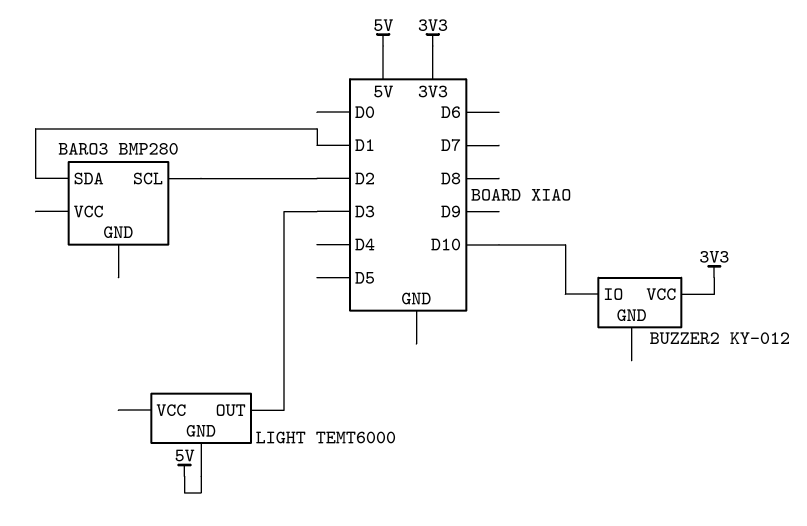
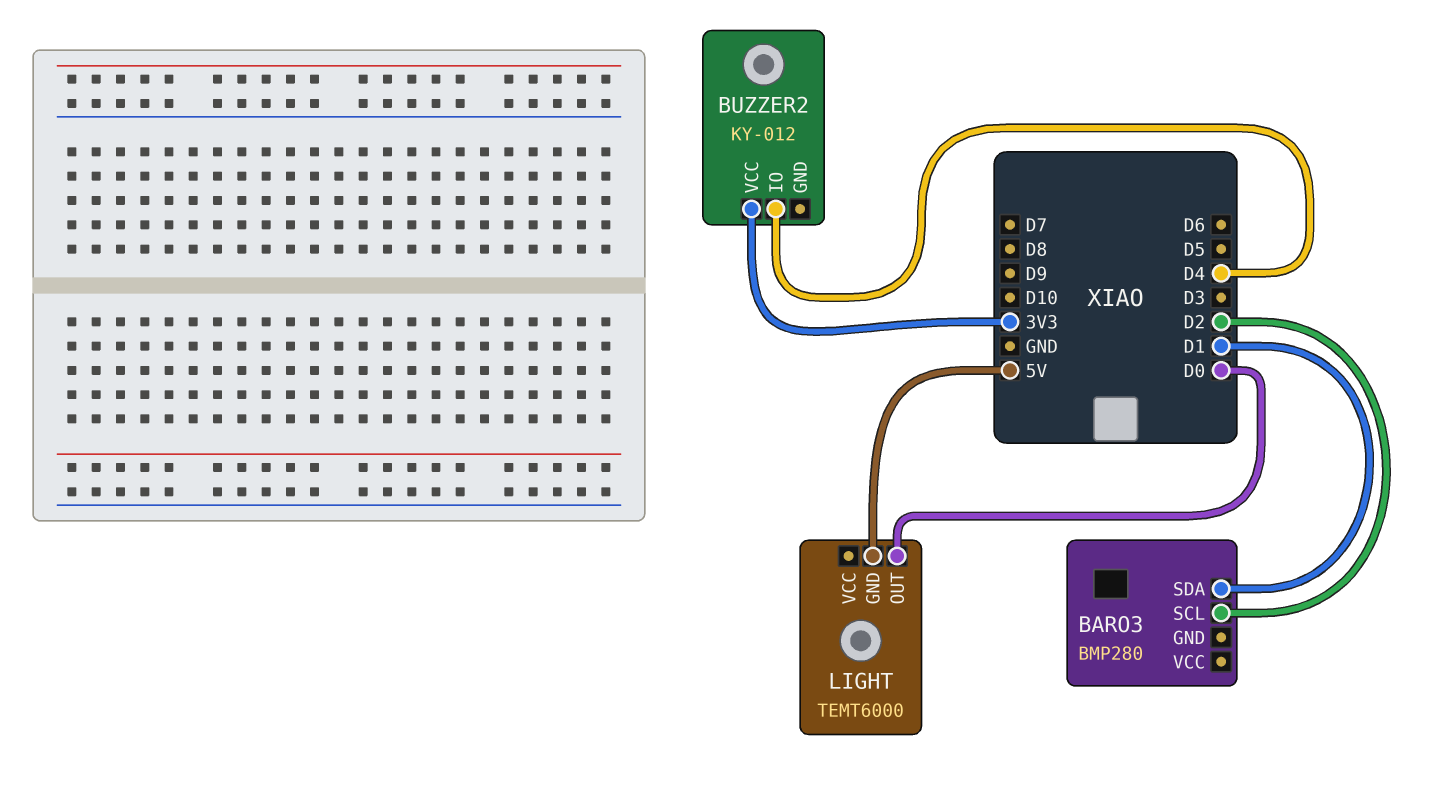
BUZZER2 pin IO: D10 -> D4
LIGHT pin OUT: D3 -> D0

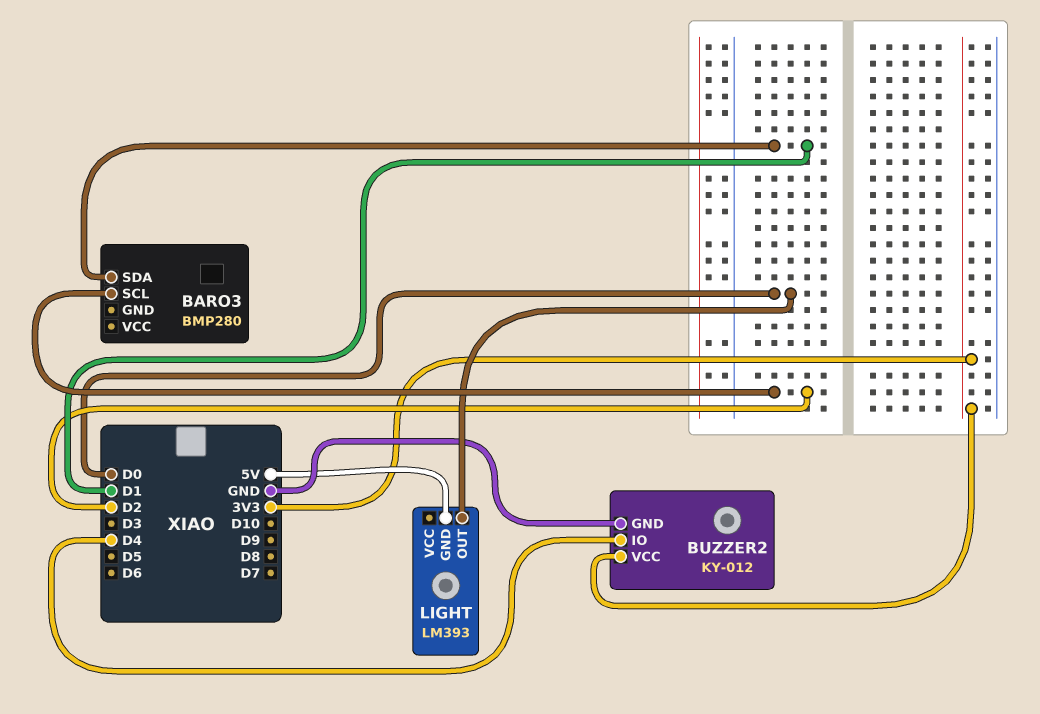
BUZZER2 pin GND: none -> GND
LIGHT: TEMT6000 -> LM393

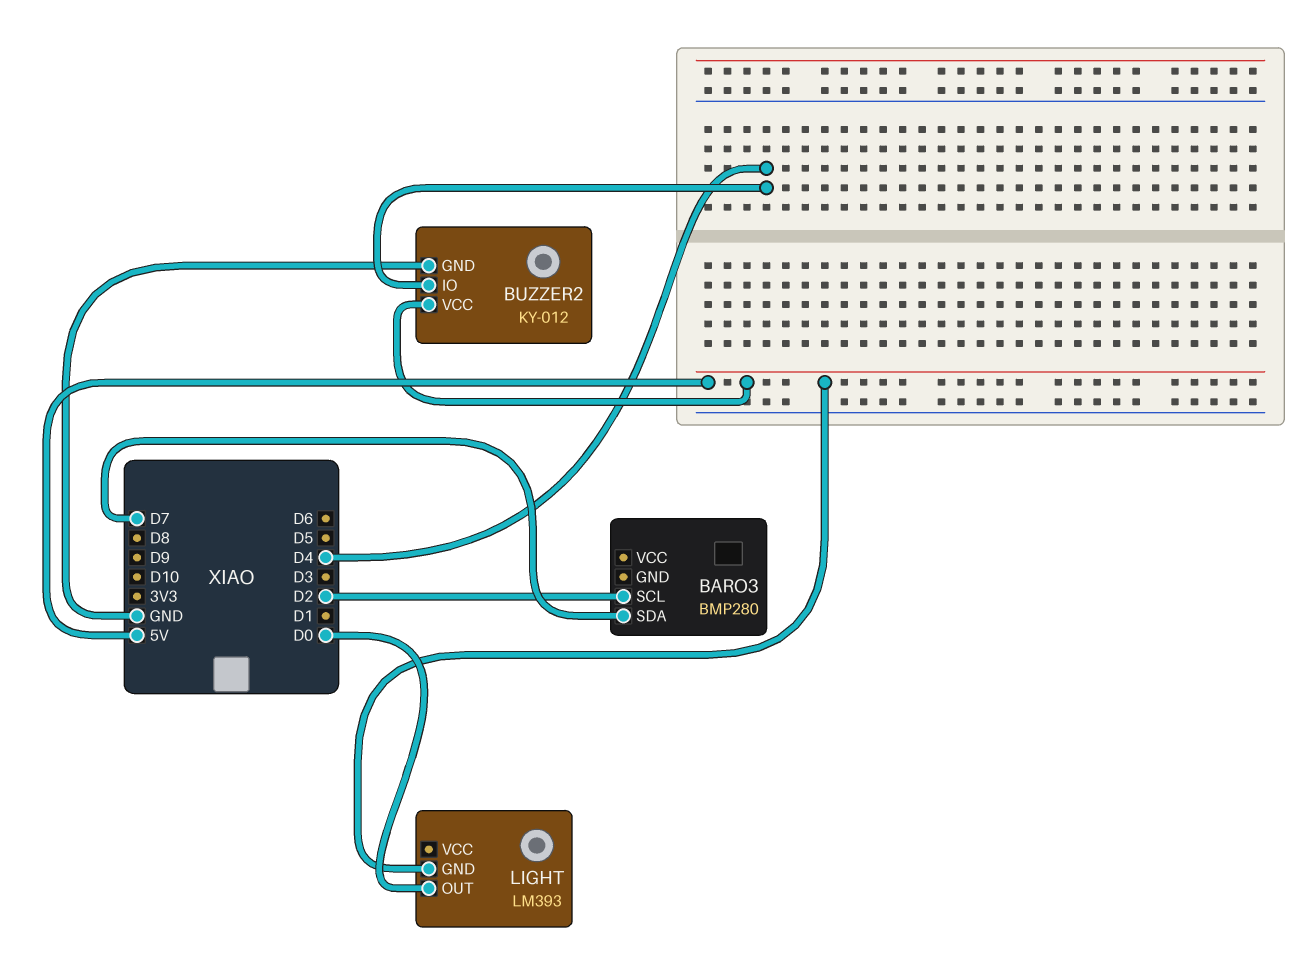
BARO3 pin SDA: D1 -> D7
BUZZER2 pin VCC: 3V3 -> 5V

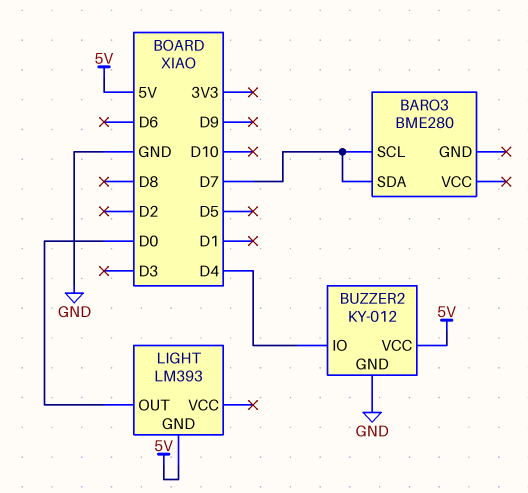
BARO3: BMP280 -> BME280
BARO3 pin SCL: D2 -> D7

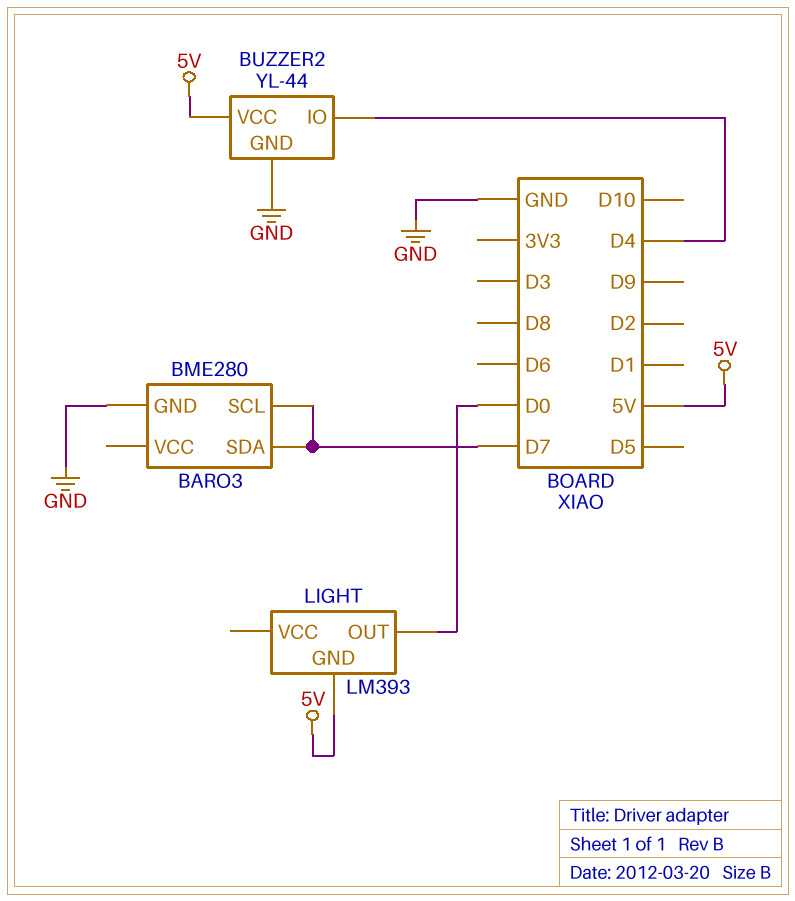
BARO3 pin GND: none -> GND
BUZZER2: KY-012 -> YL-44

